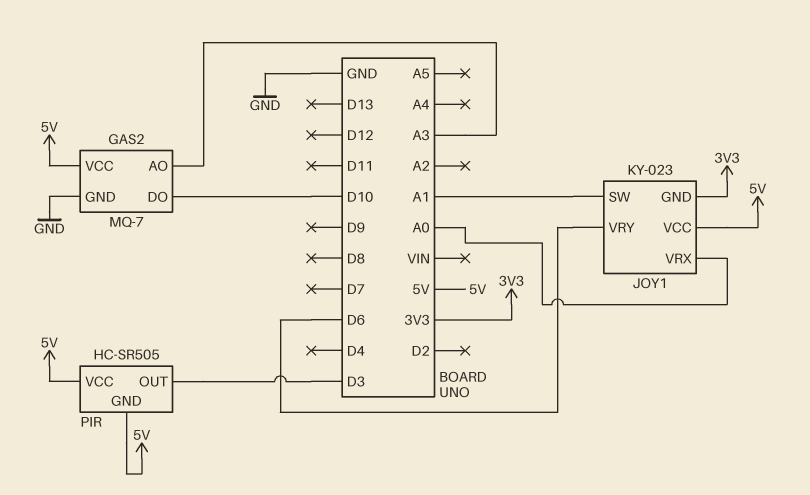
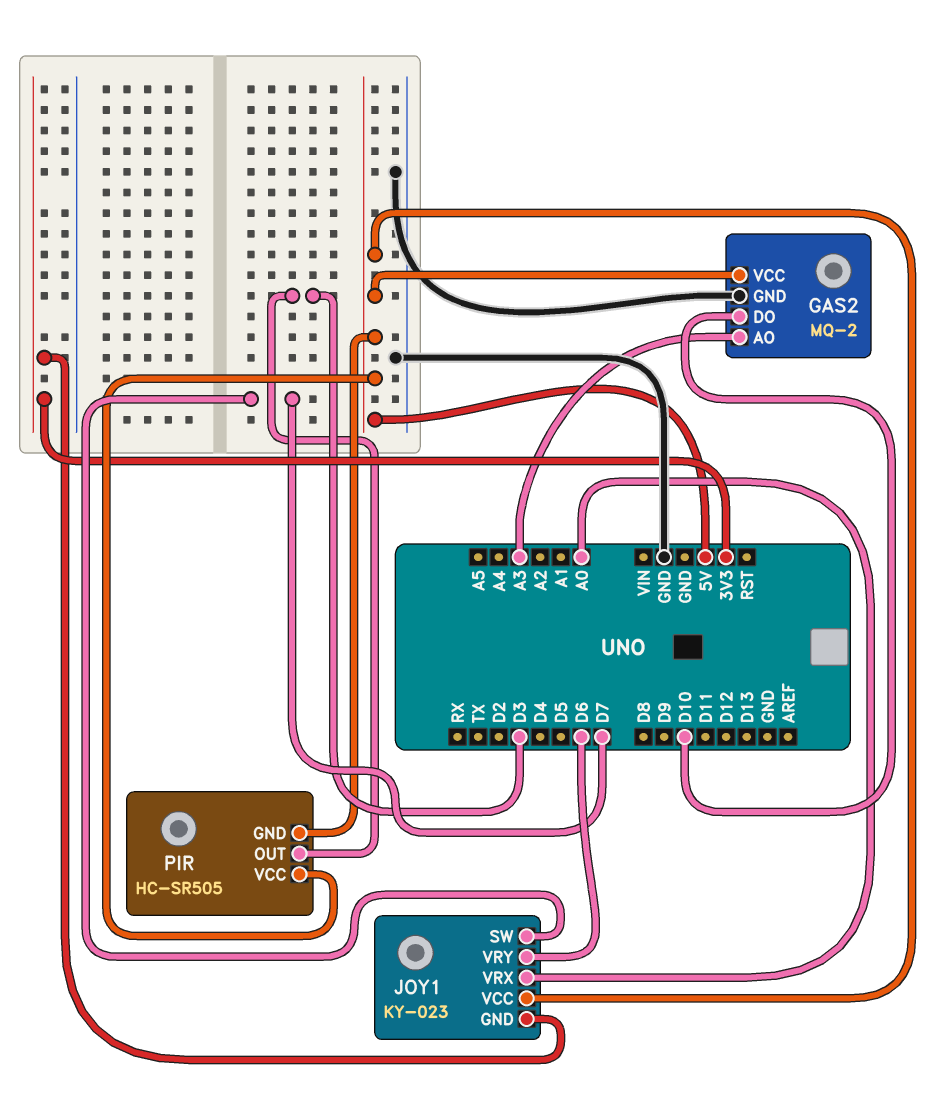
GAS2: MQ-7 -> MQ-2
JOY1 pin SW: A1 -> D7

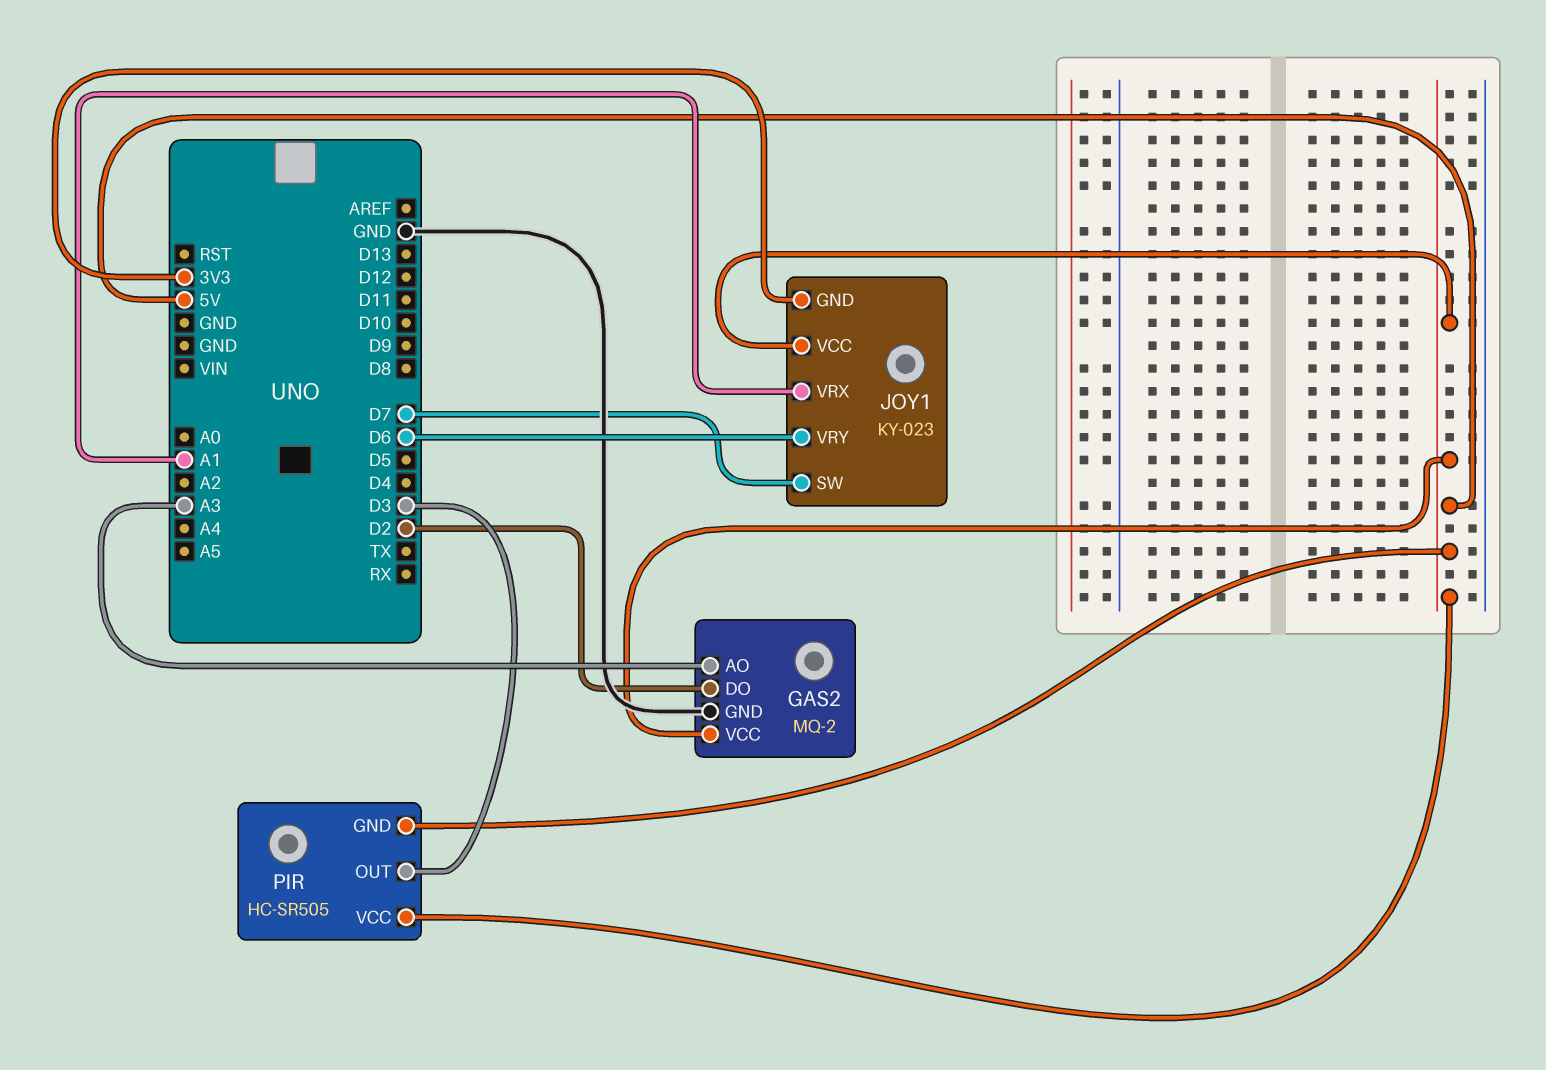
GAS2 pin DO: D10 -> D2
JOY1 pin VRX: A0 -> A1

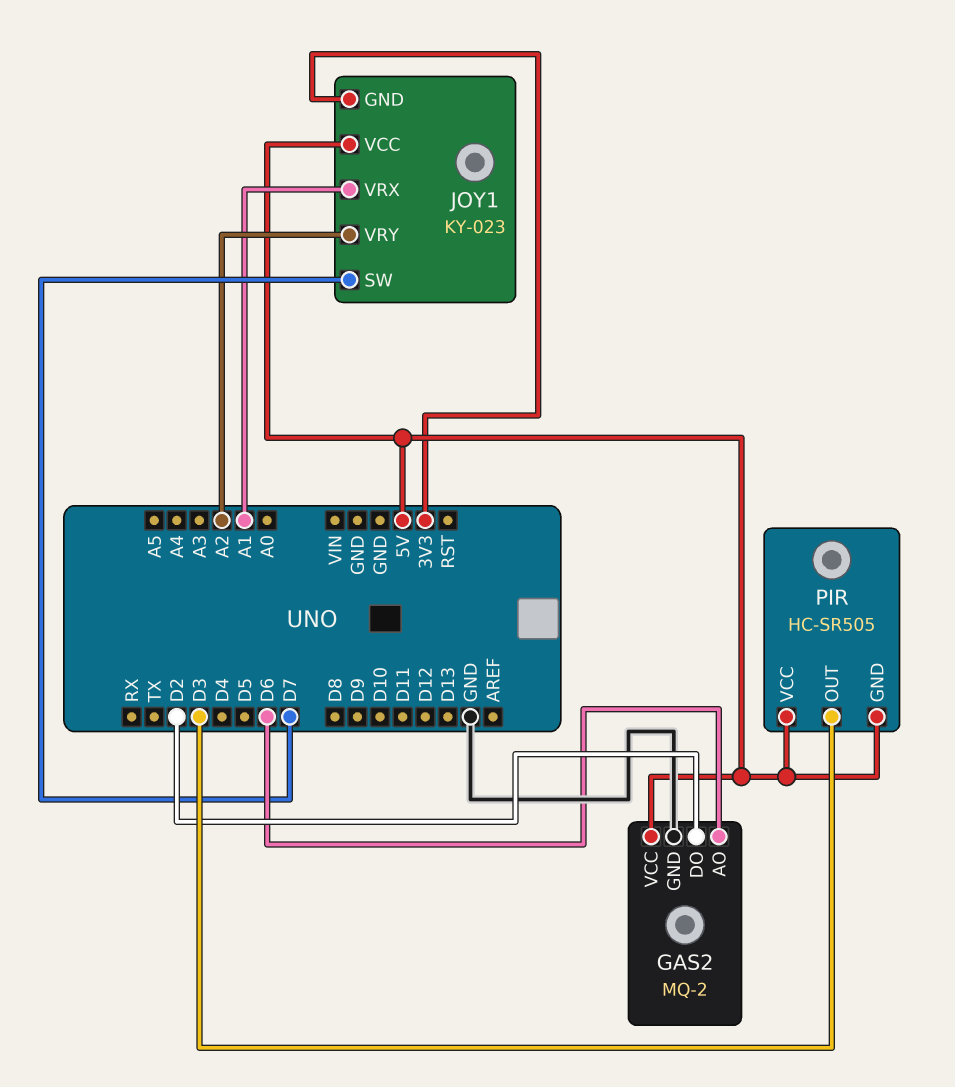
GAS2 pin AO: A3 -> D6
JOY1 pin VRY: D6 -> A2

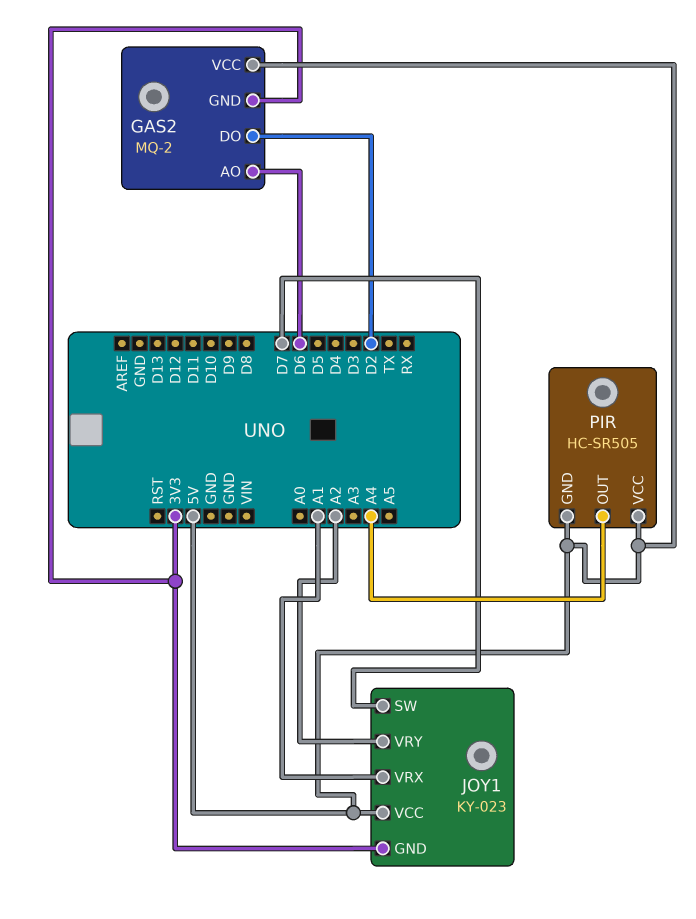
GAS2 pin GND: GND -> 3V3
PIR pin OUT: D3 -> A4

